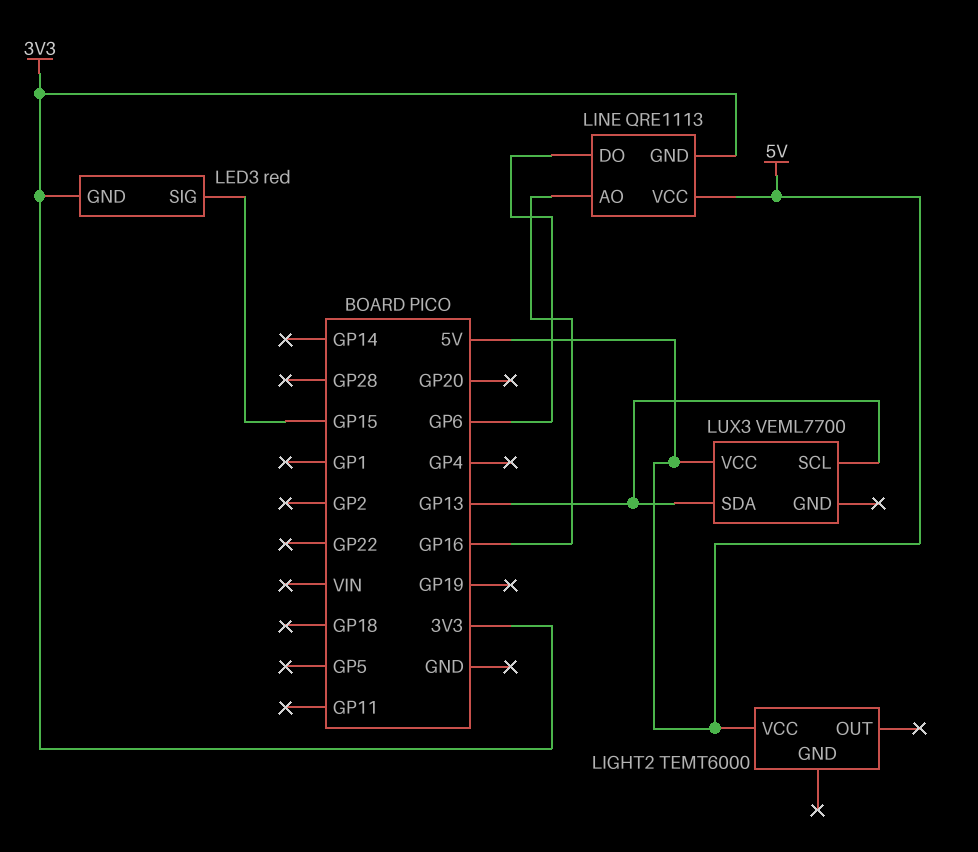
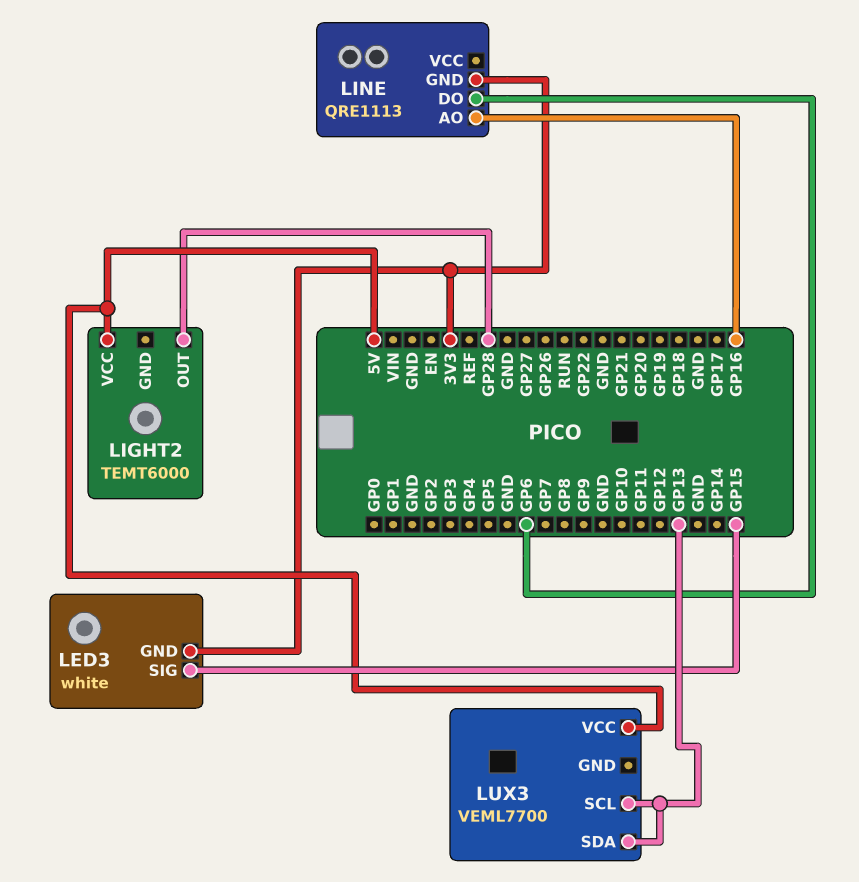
LED3: red -> white
LIGHT2 pin OUT: none -> GP28
LINE pin VCC: 5V -> none

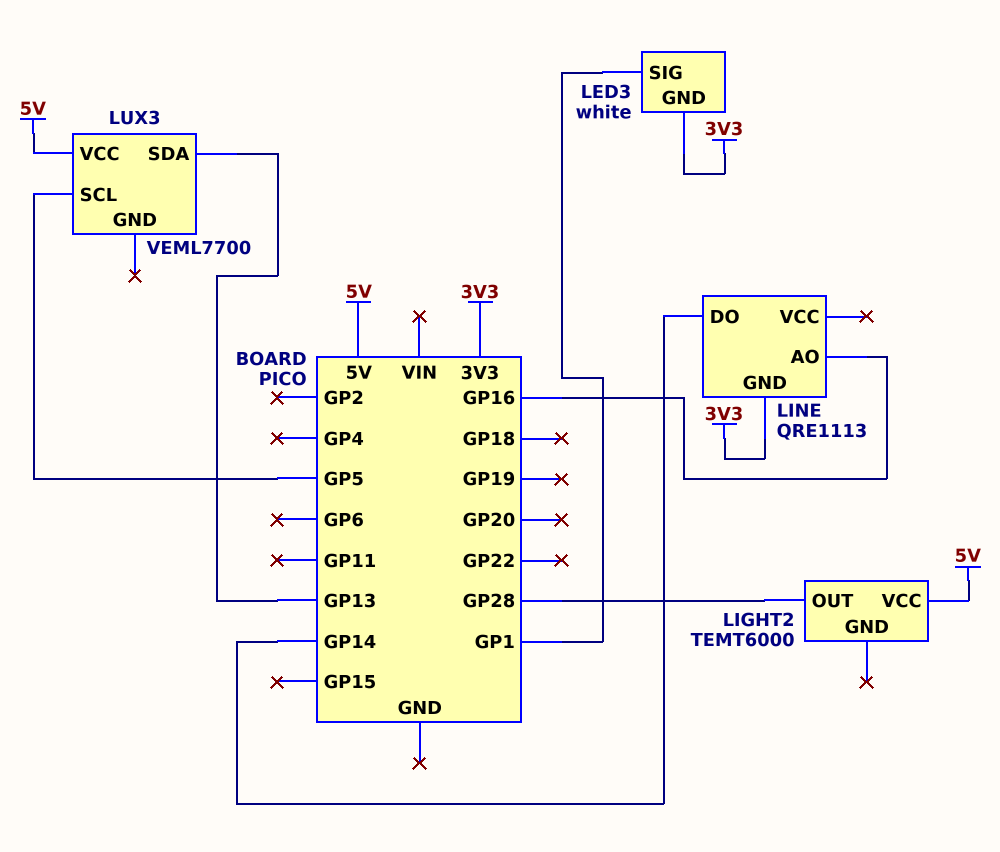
LED3 pin SIG: GP15 -> GP1
LINE pin DO: GP6 -> GP14
LUX3 pin SCL: GP13 -> GP5

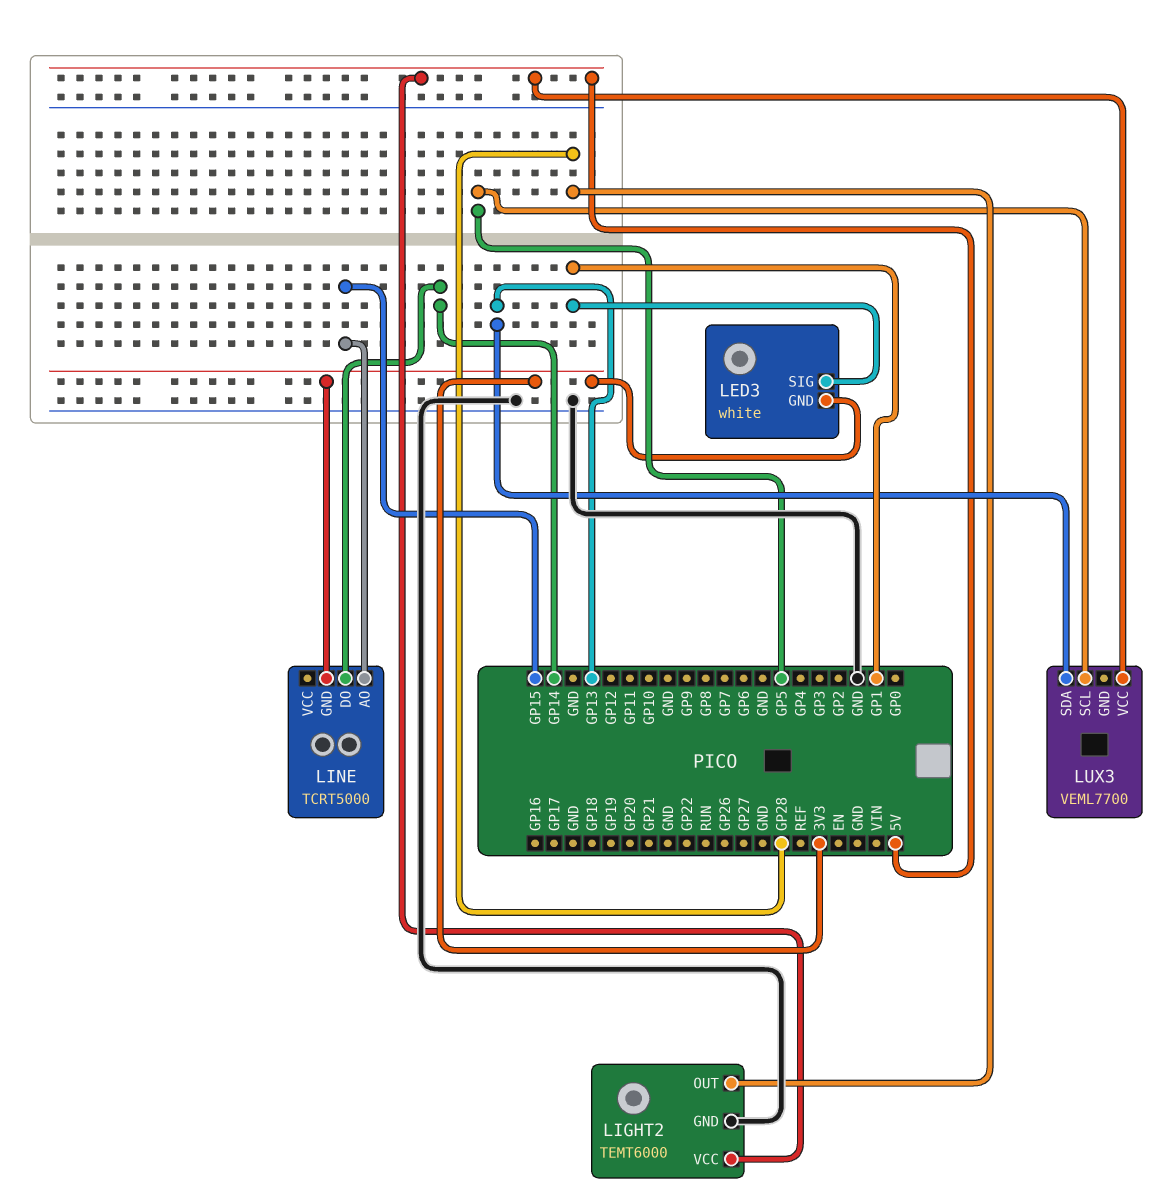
LIGHT2 pin GND: none -> GND
LINE: QRE1113 -> TCRT5000
LINE pin AO: GP16 -> GP15

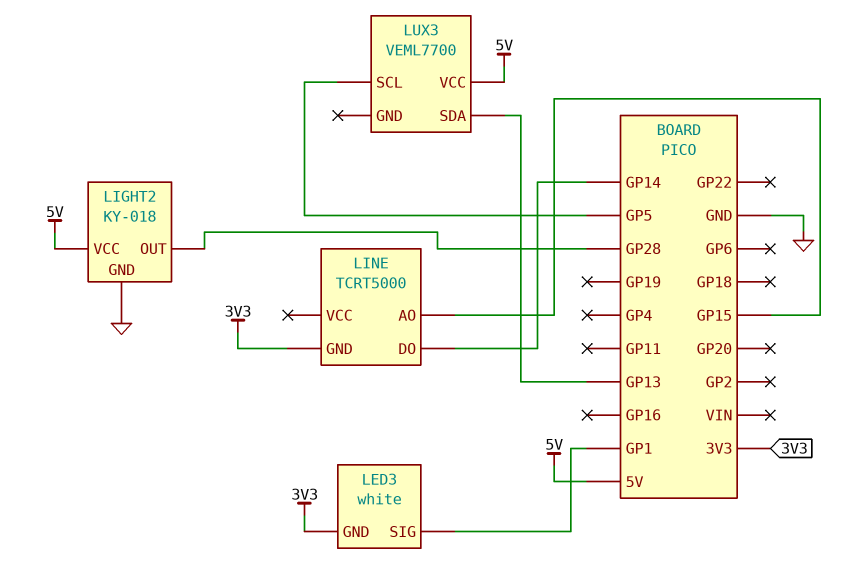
LIGHT2: TEMT6000 -> KY-018

